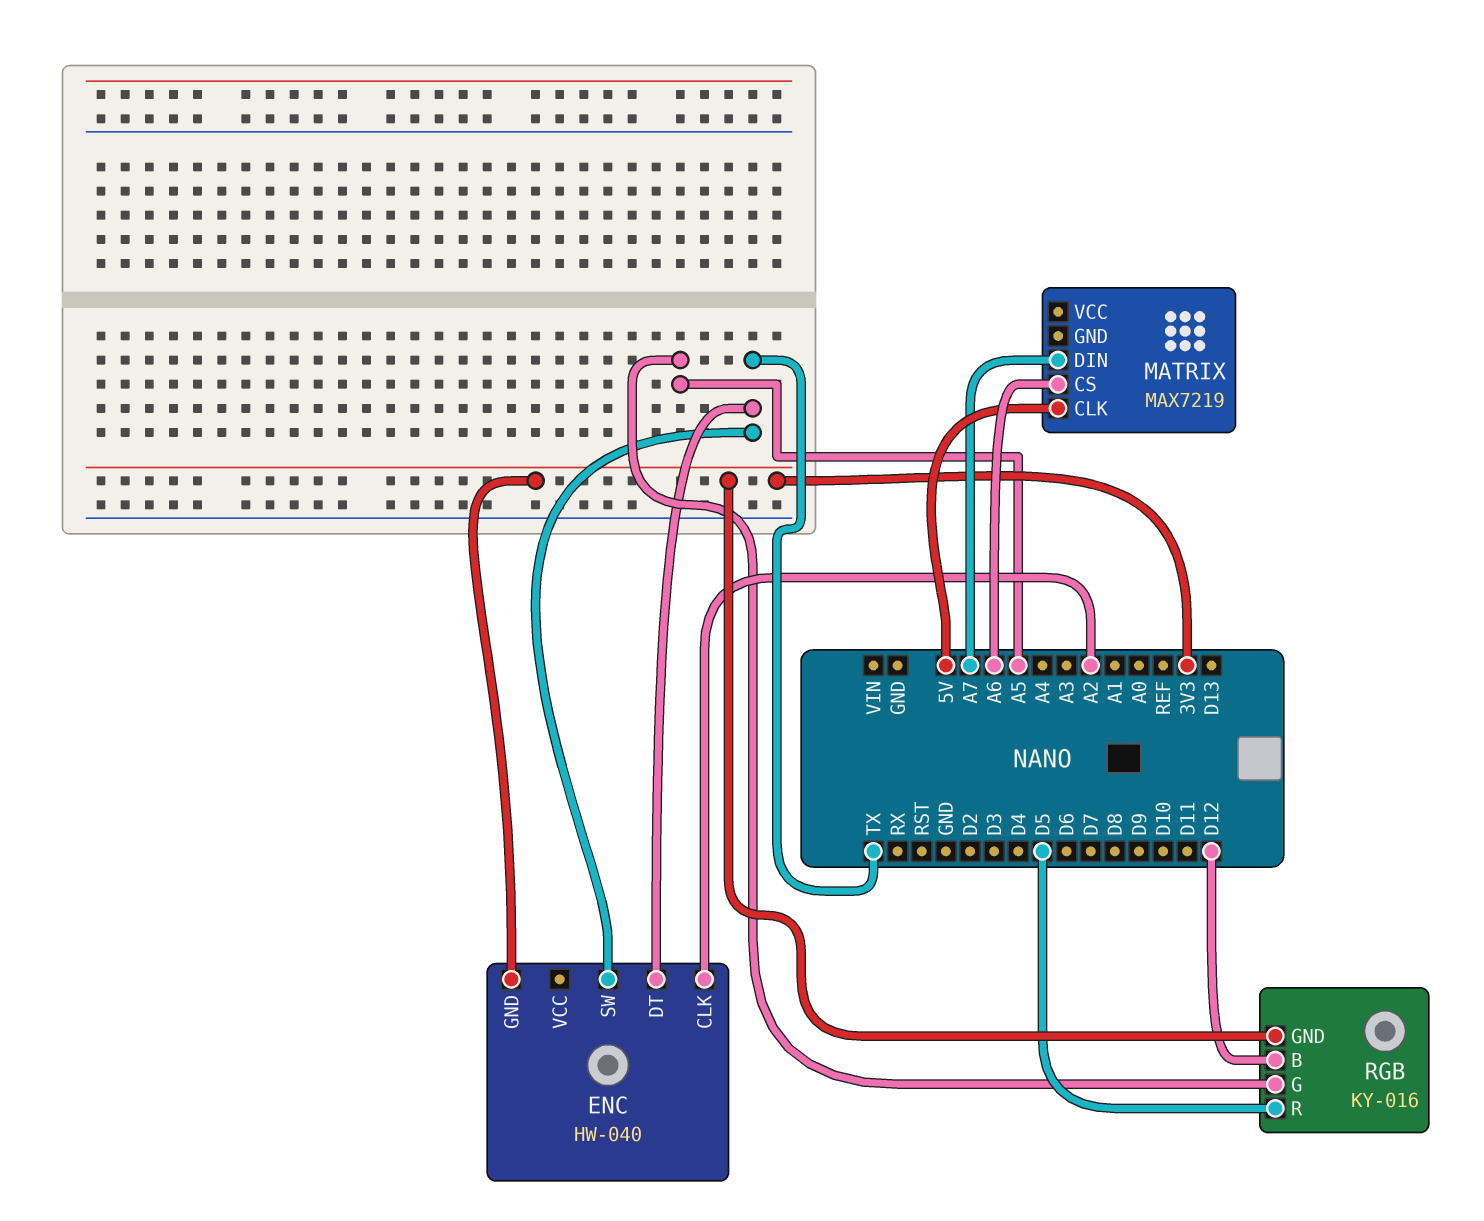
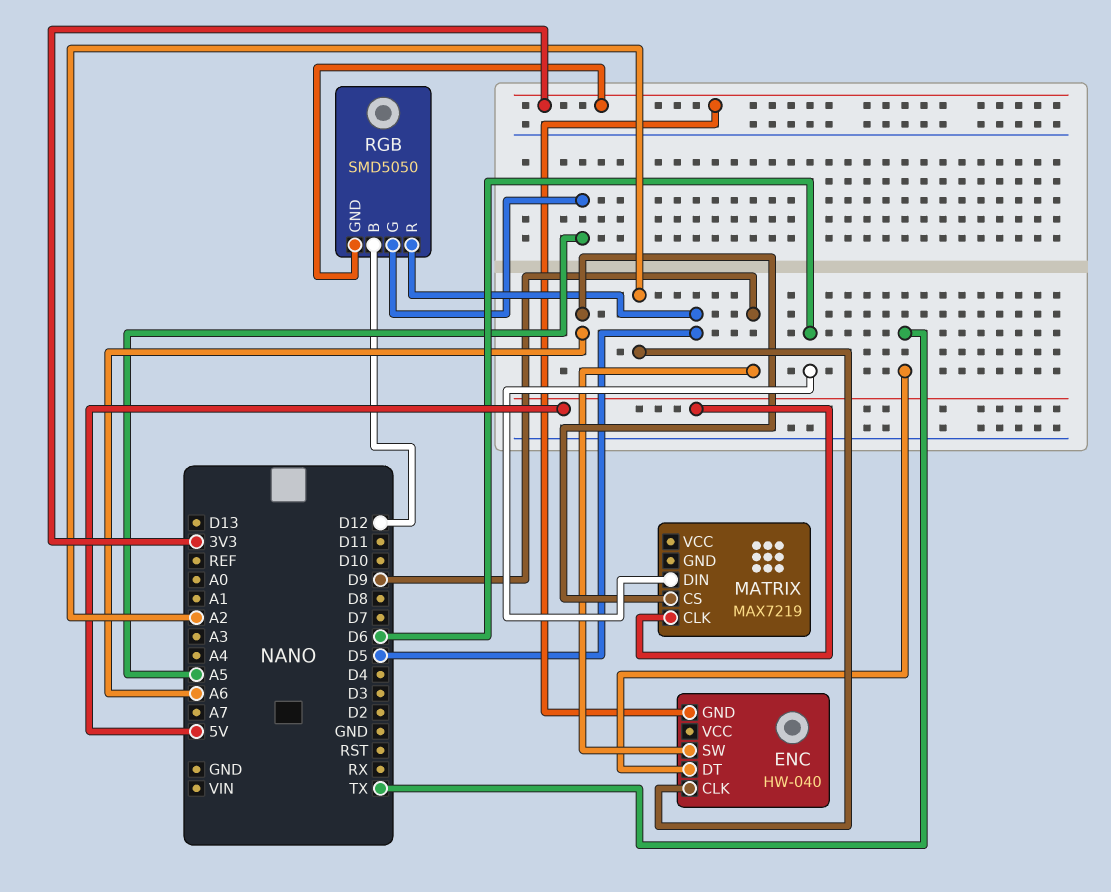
ENC pin SW: TX -> D9
MATRIX pin DIN: A7 -> D6
RGB: KY-016 -> SMD5050

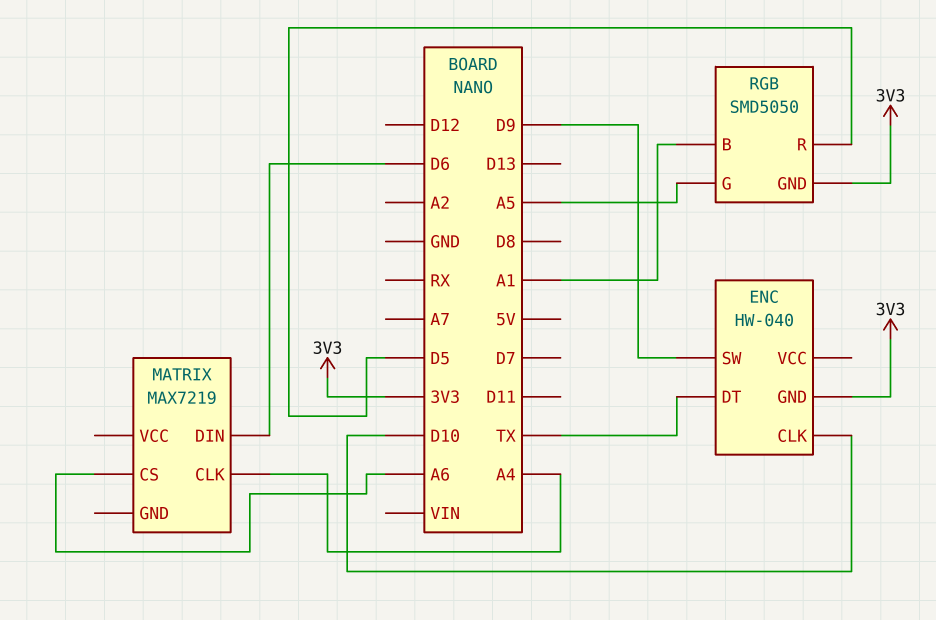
ENC pin CLK: A2 -> D10
MATRIX pin CLK: 5V -> A4
RGB pin B: D12 -> A1

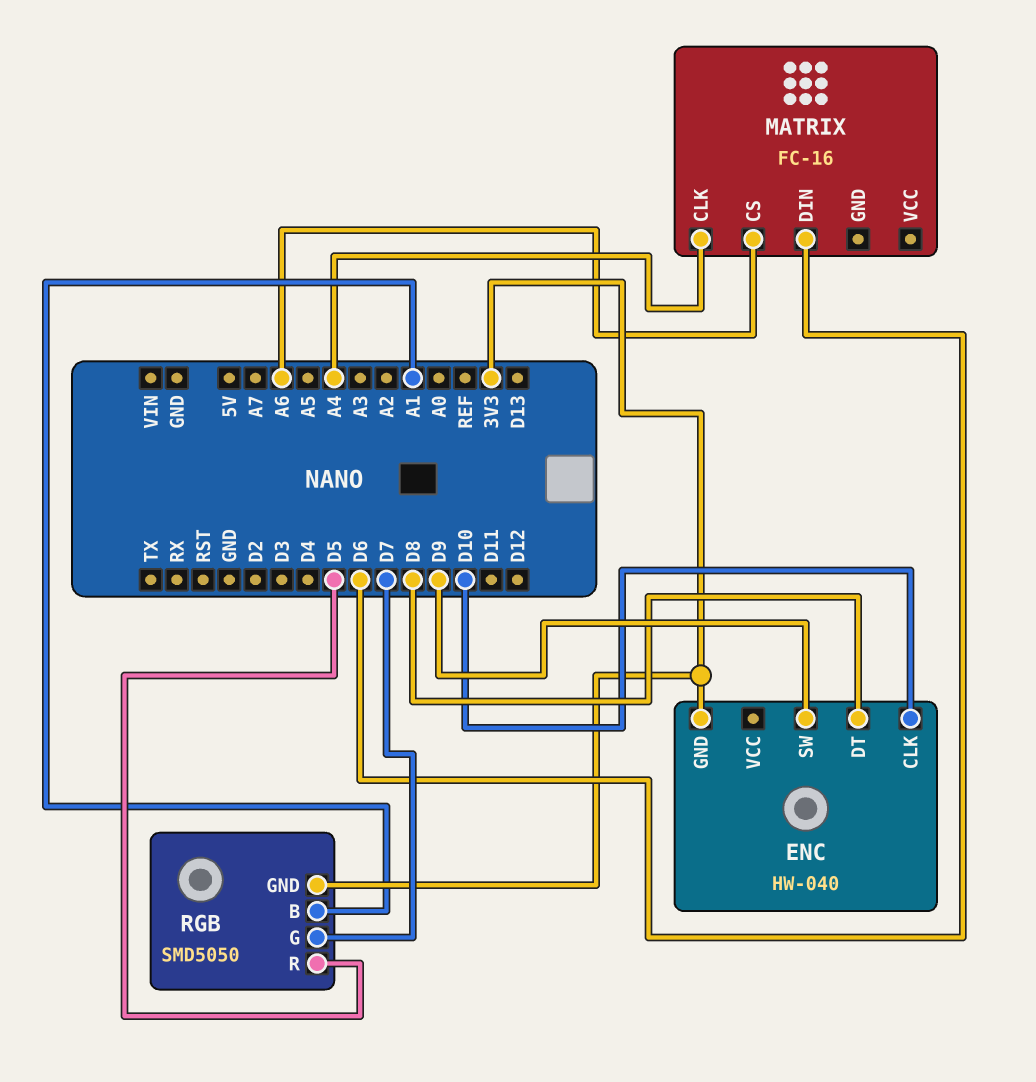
ENC pin DT: TX -> D8
MATRIX: MAX7219 -> FC-16
RGB pin G: A5 -> D7

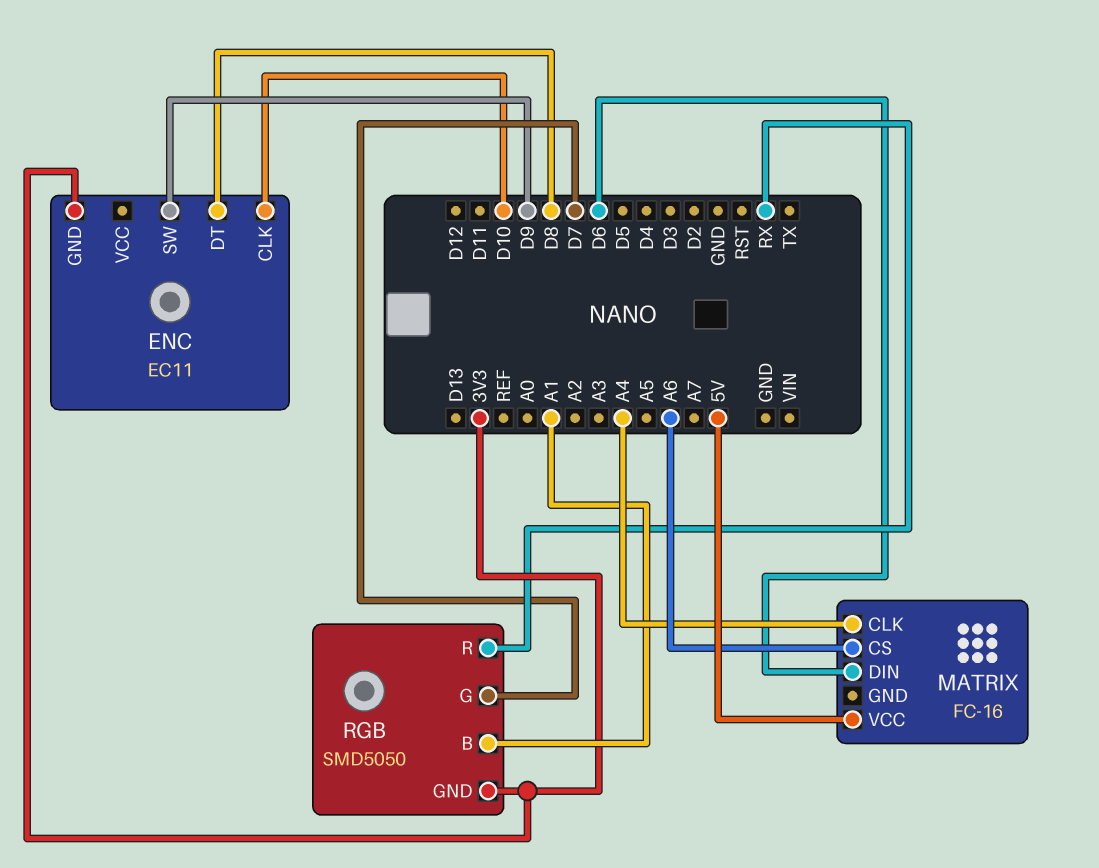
ENC: HW-040 -> EC11
MATRIX pin VCC: none -> 5V
RGB pin R: D5 -> RX

